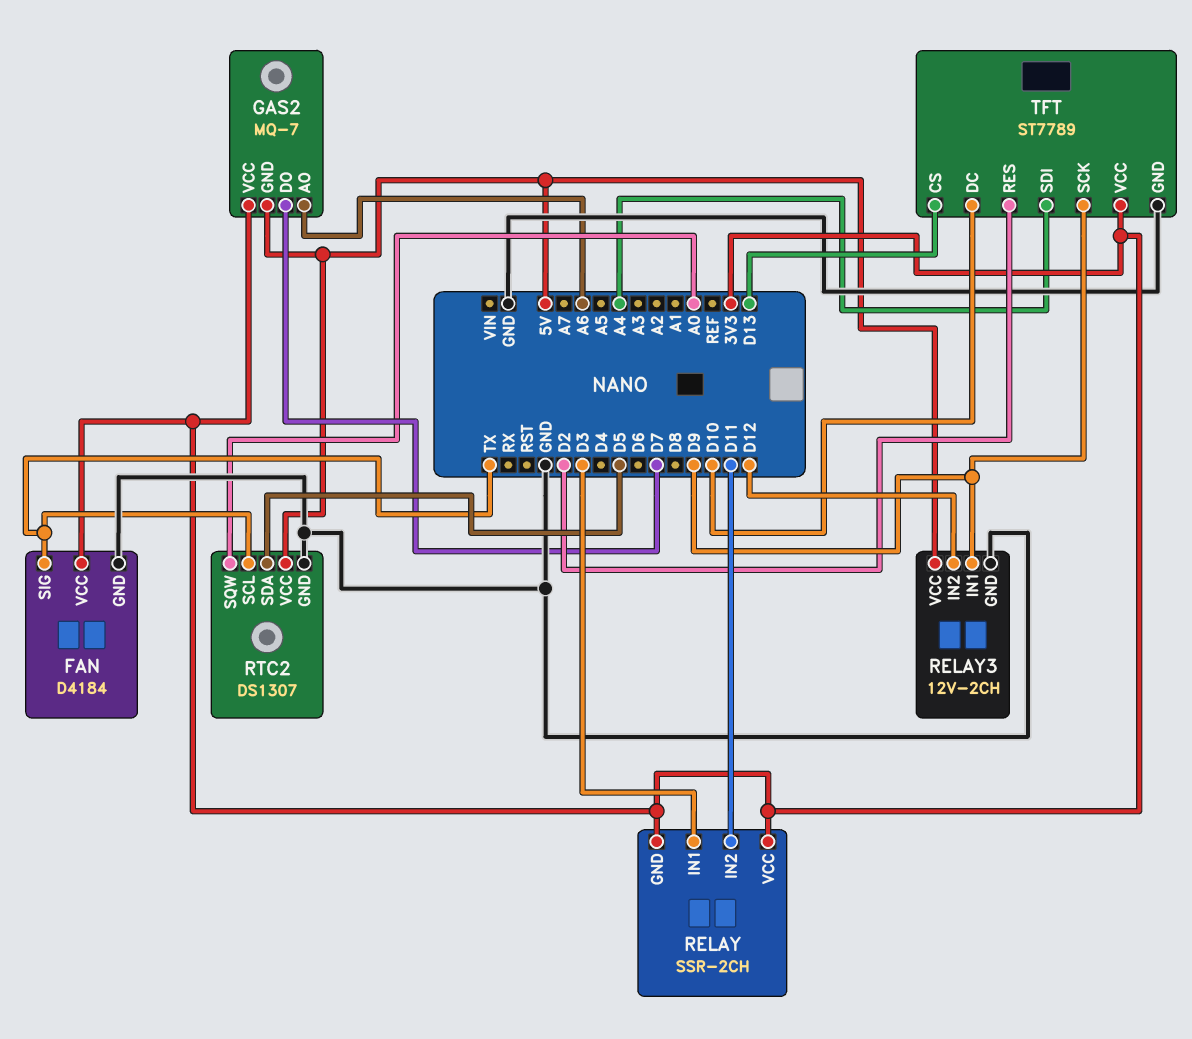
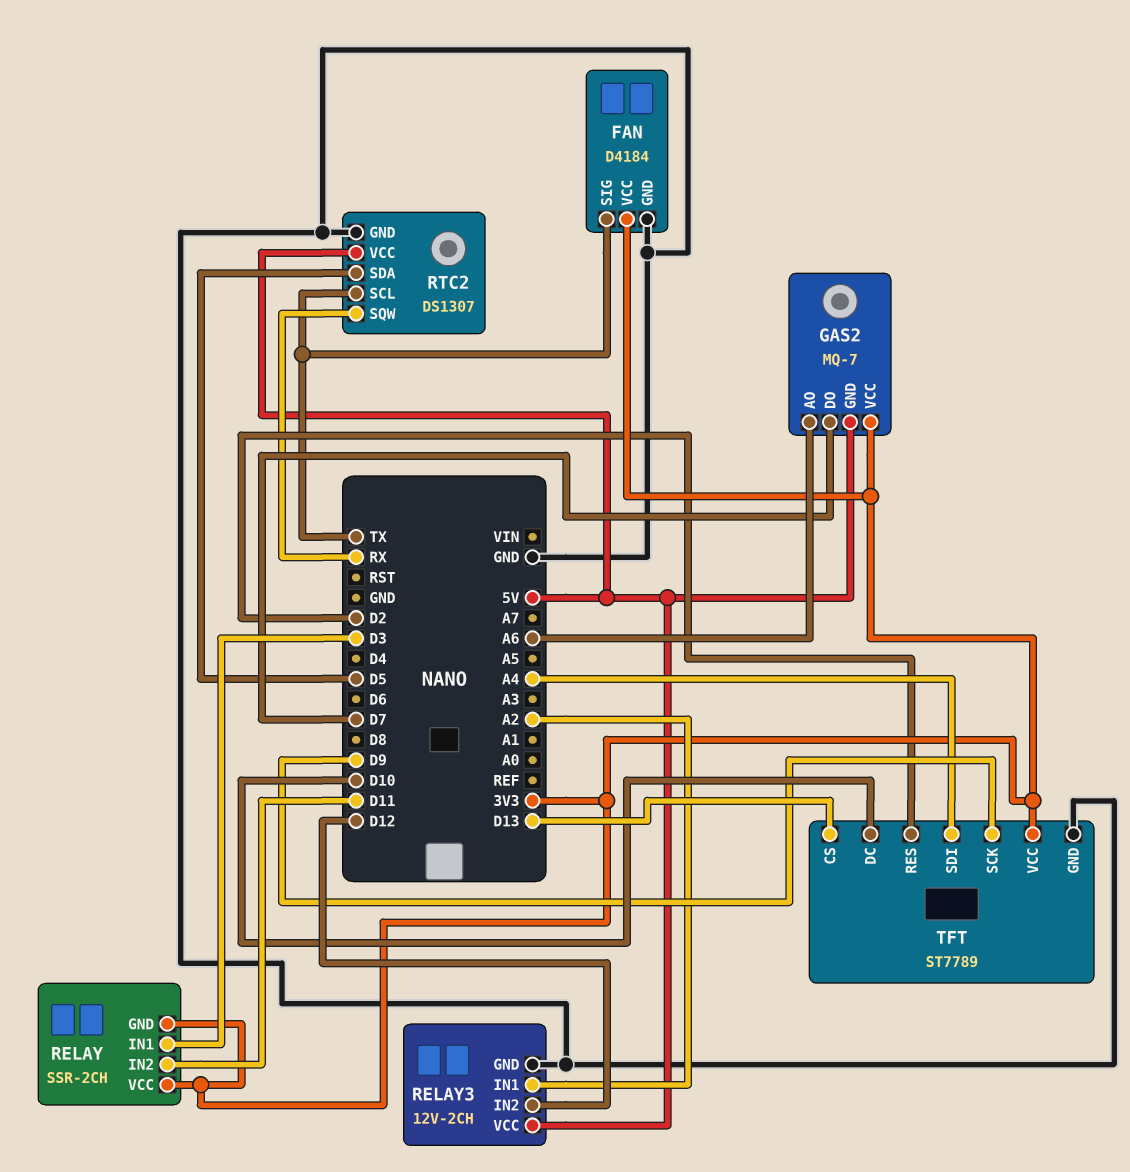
RELAY3 pin IN1: D9 -> A2
RTC2 pin SQW: A0 -> RX

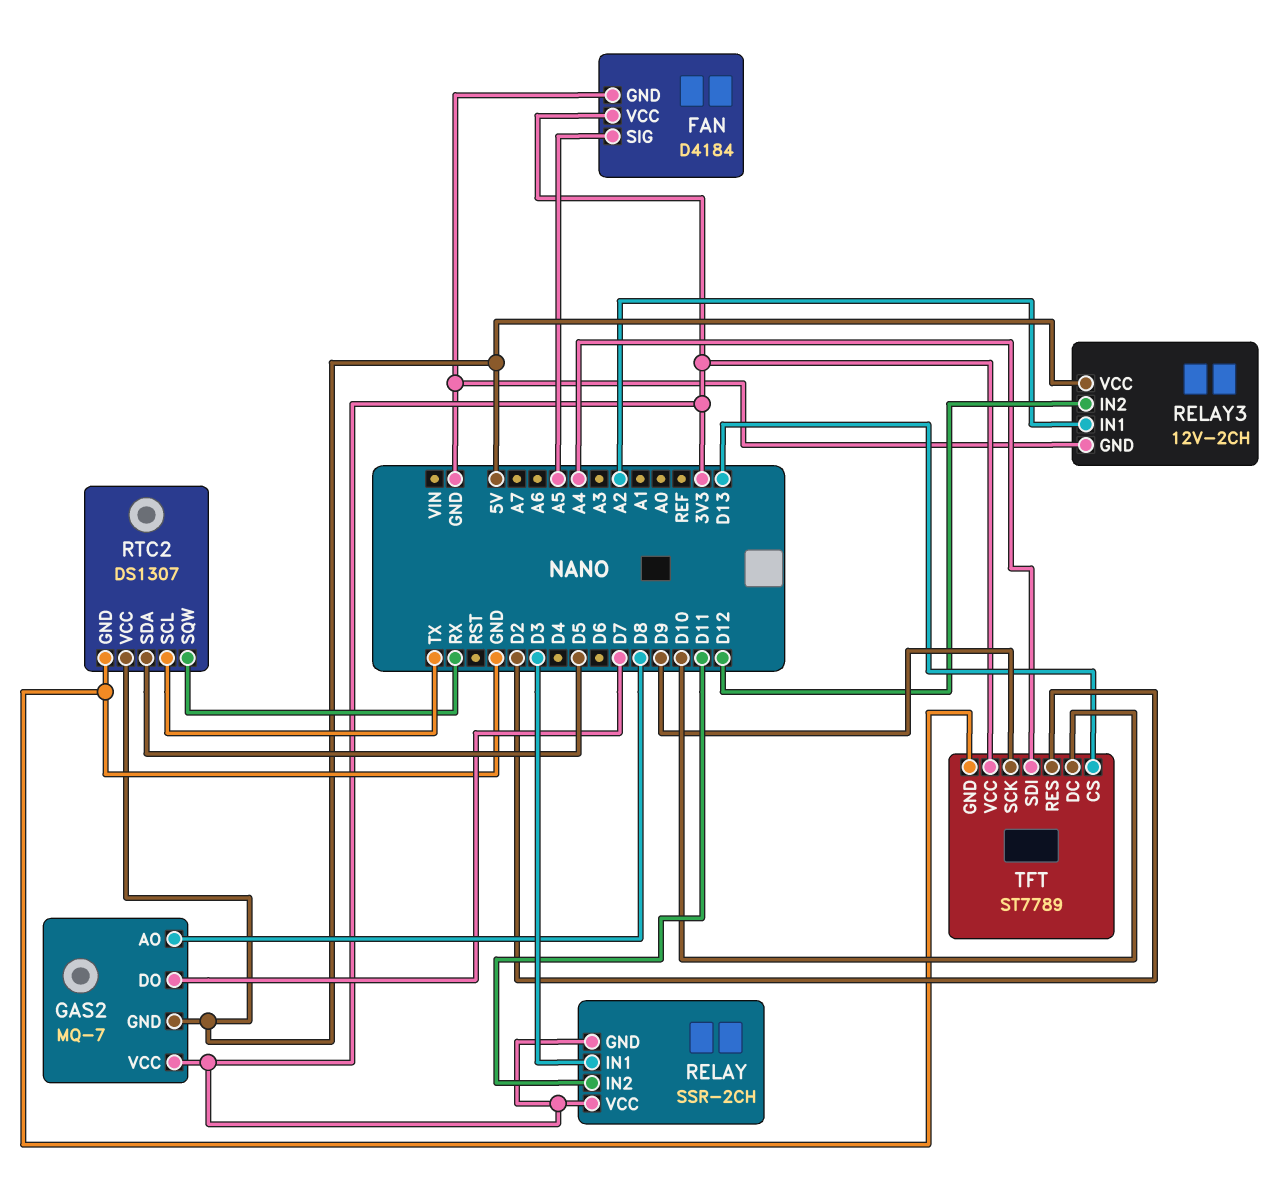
FAN pin SIG: TX -> A5
GAS2 pin AO: A6 -> D8

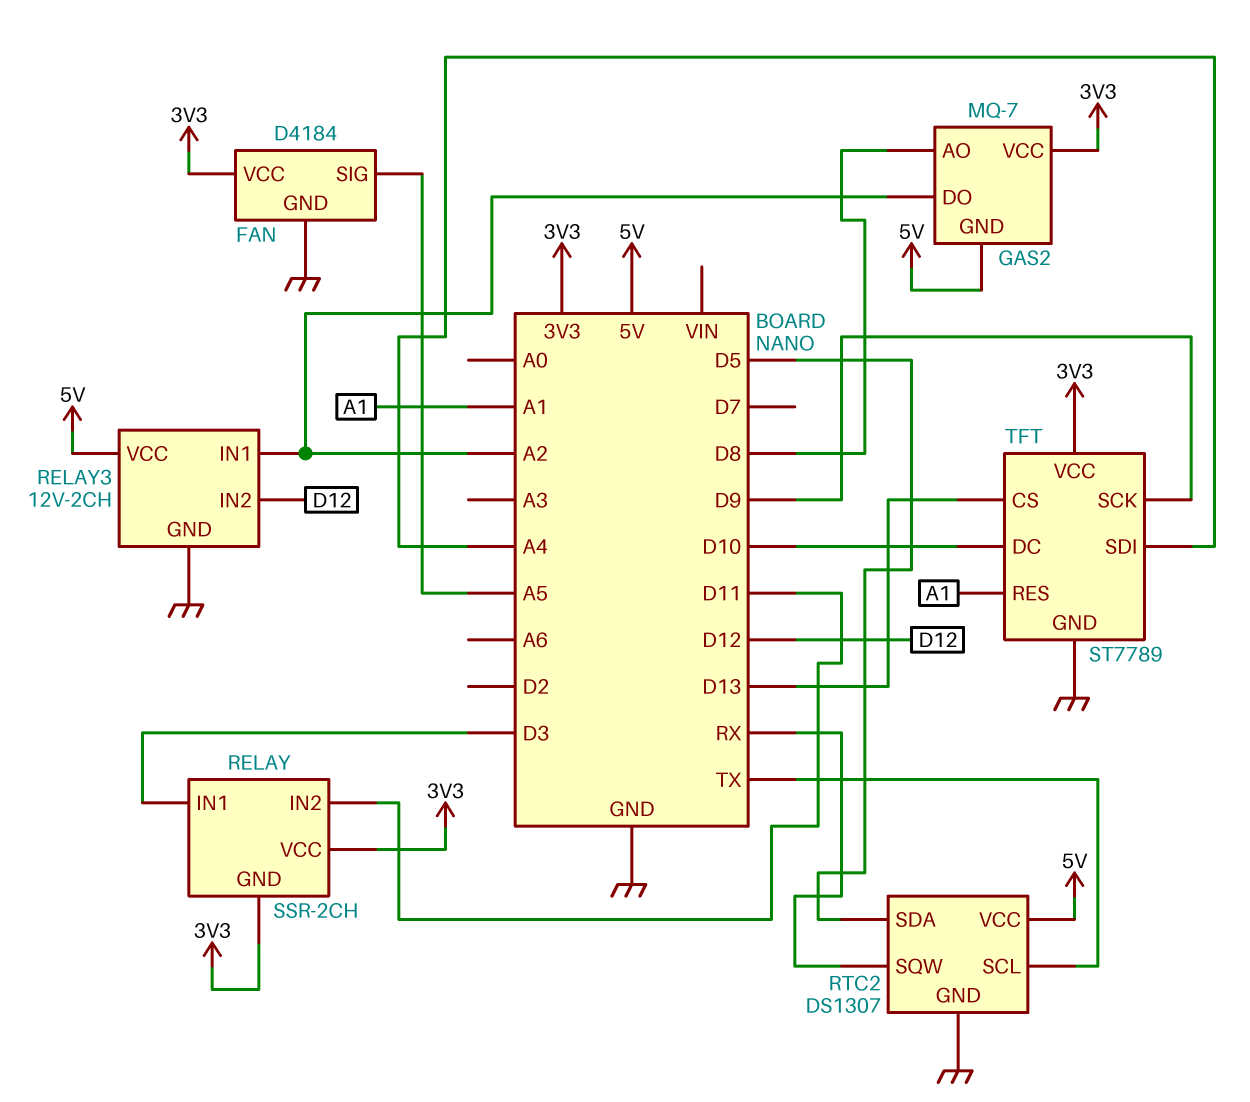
GAS2 pin DO: D7 -> A2
TFT pin RES: D2 -> A1

